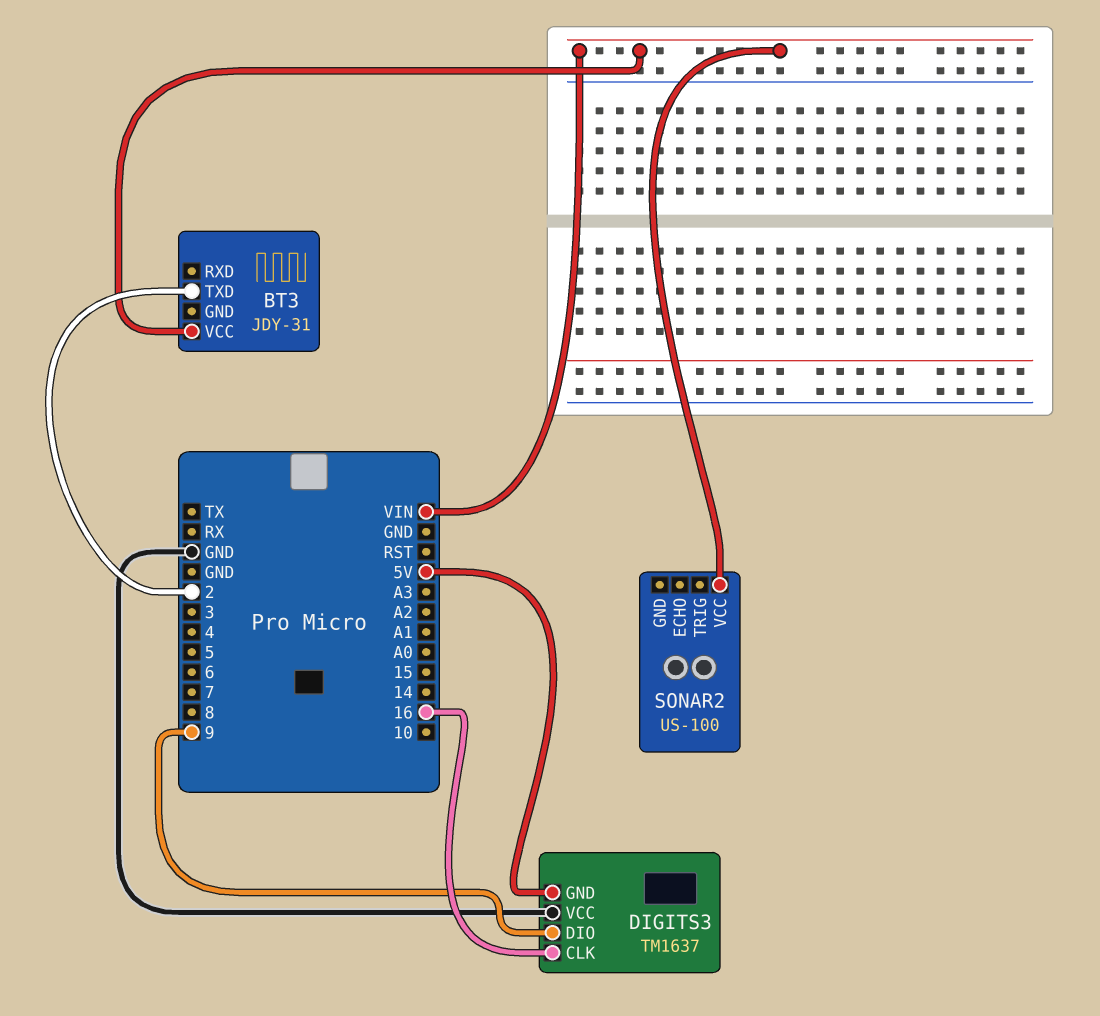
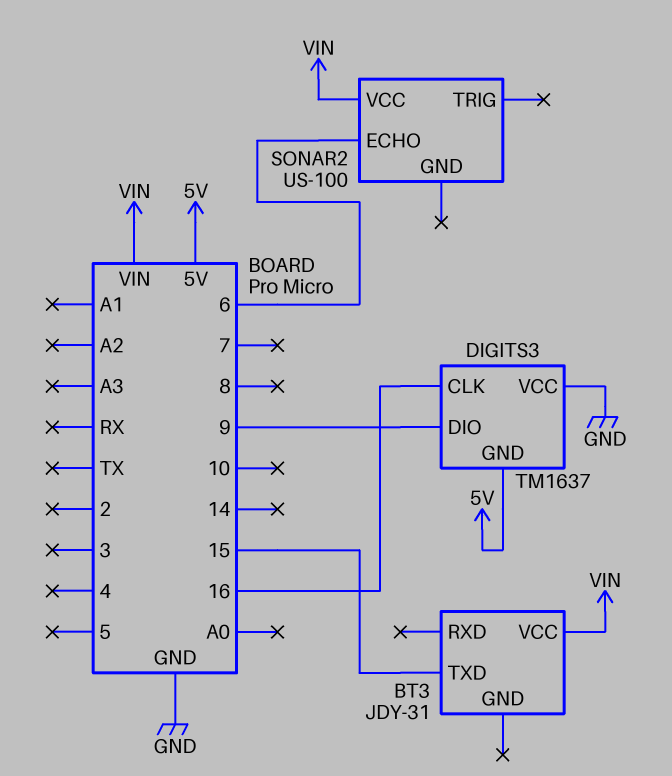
BT3 pin TXD: 2 -> 15
SONAR2 pin ECHO: none -> 6

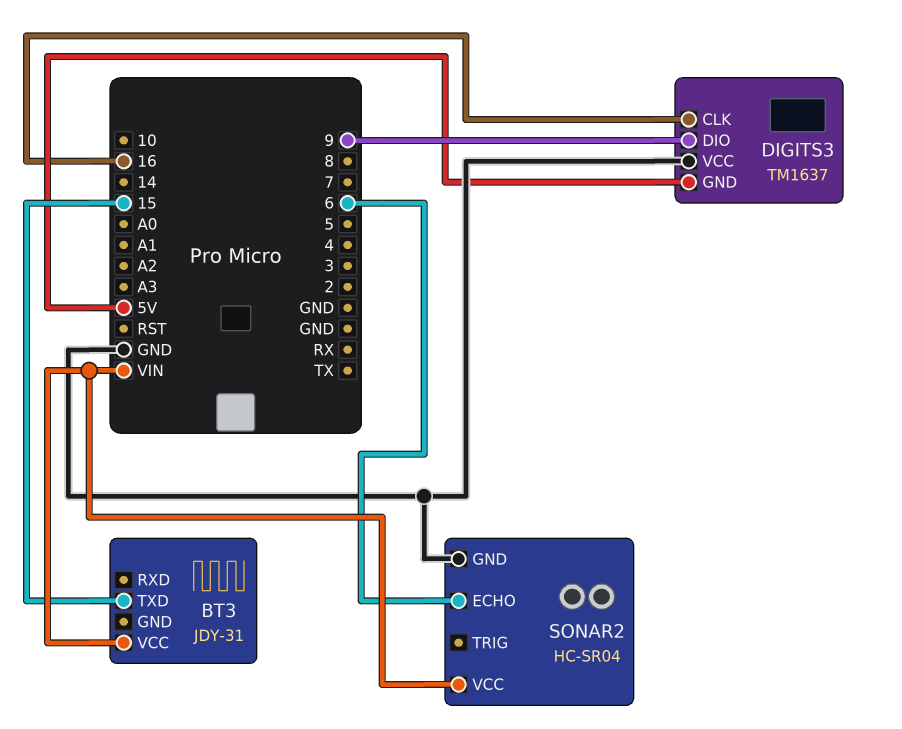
SONAR2: US-100 -> HC-SR04
SONAR2 pin GND: none -> GND

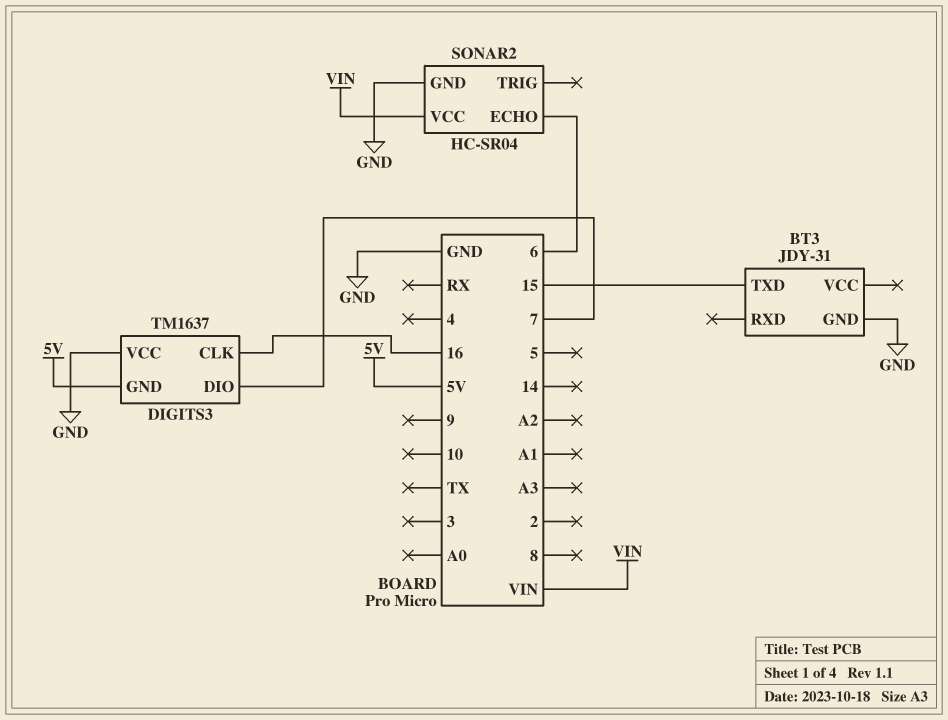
BT3 pin GND: none -> GND
BT3 pin VCC: VIN -> none
DIGITS3 pin DIO: 9 -> 7

